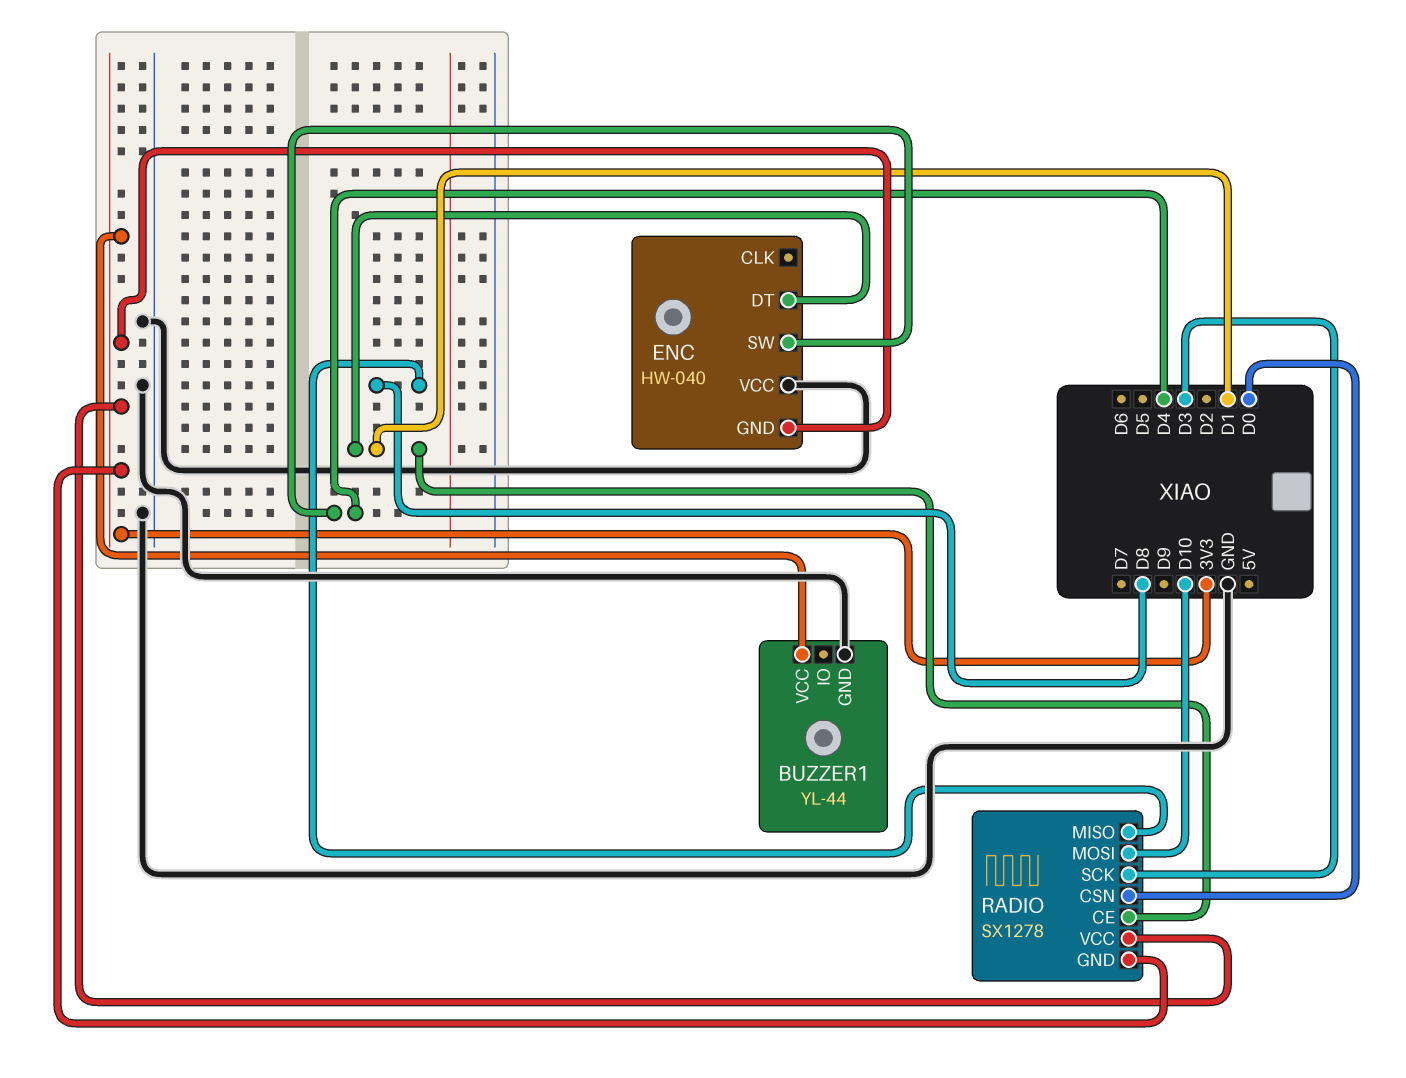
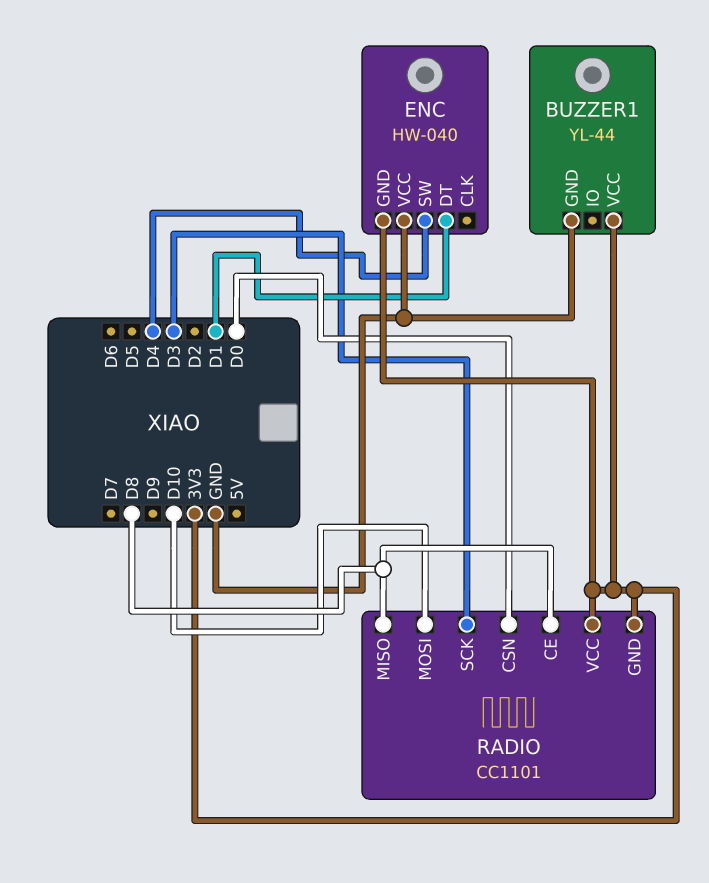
RADIO: SX1278 -> CC1101
RADIO pin CE: D1 -> D8

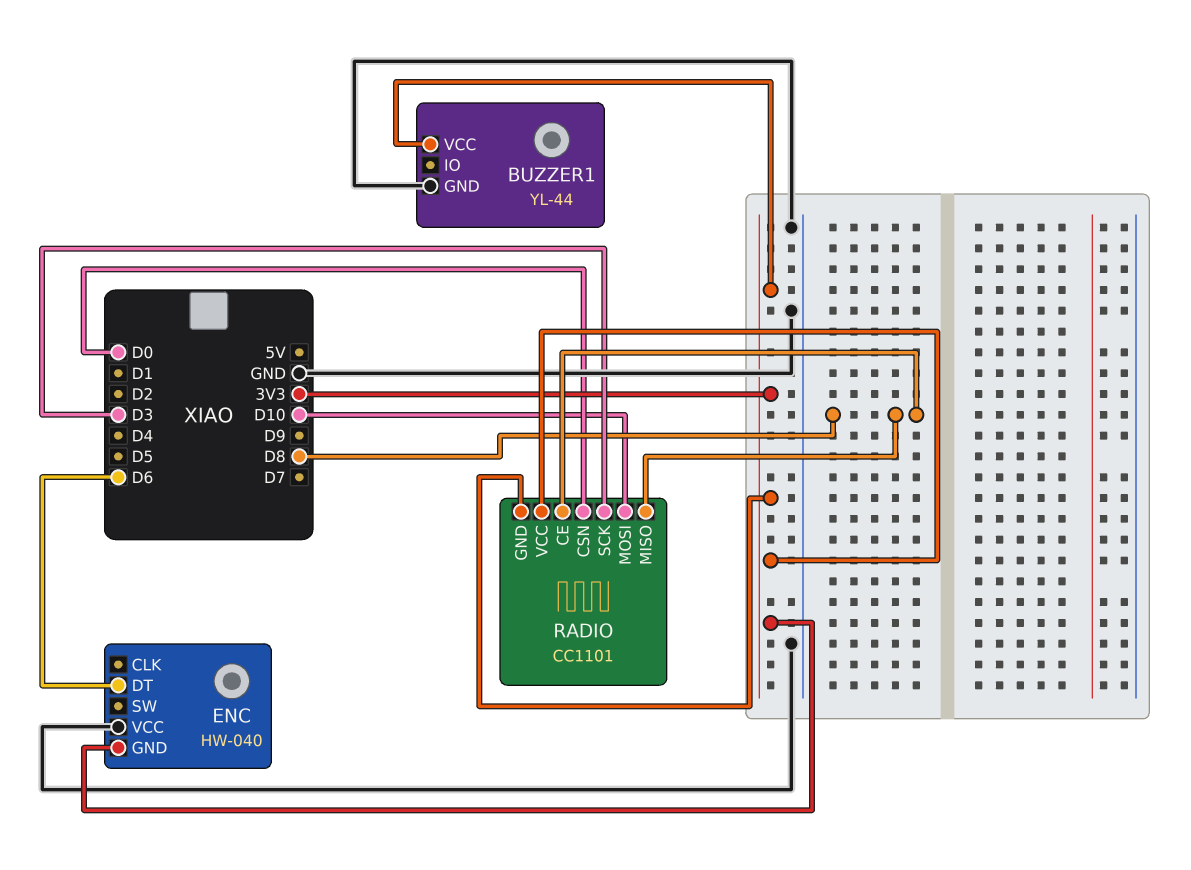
ENC pin DT: D1 -> D6
ENC pin SW: D4 -> none

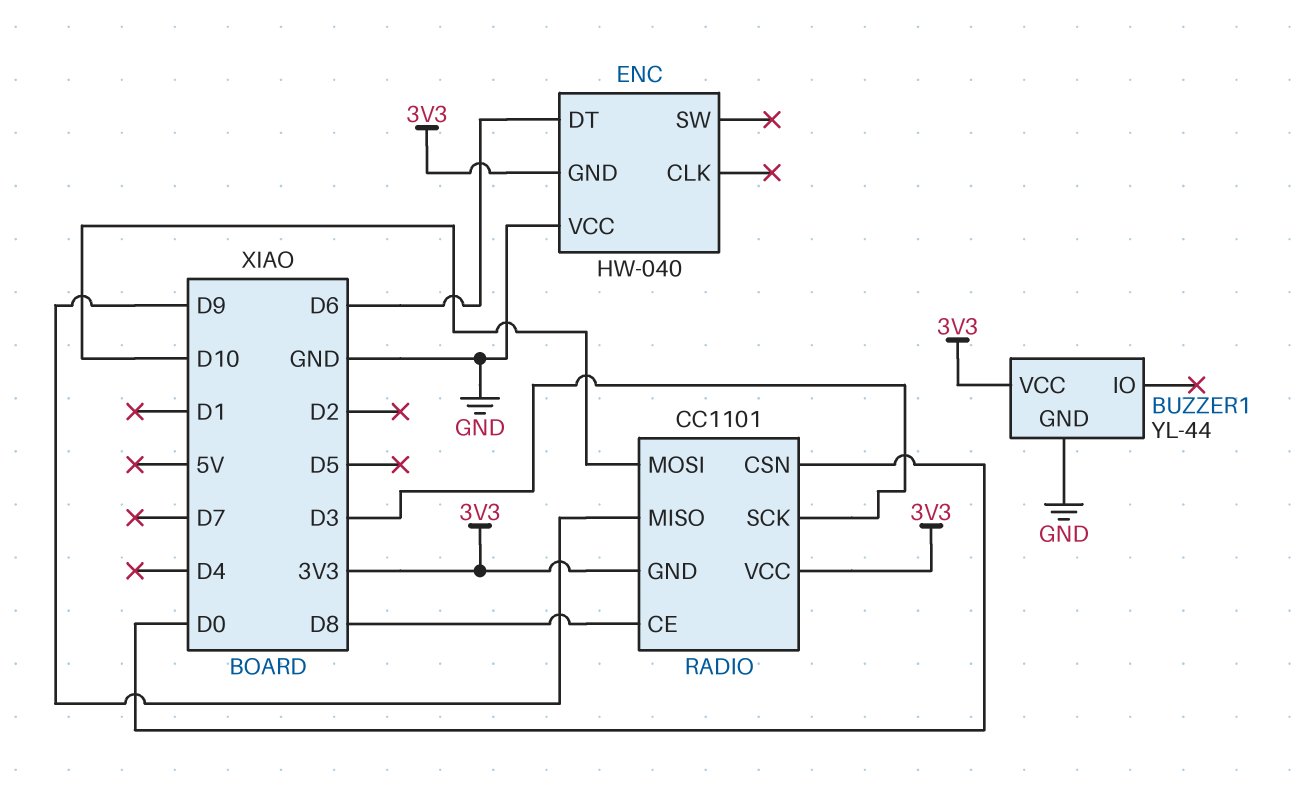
RADIO pin MISO: D8 -> D9

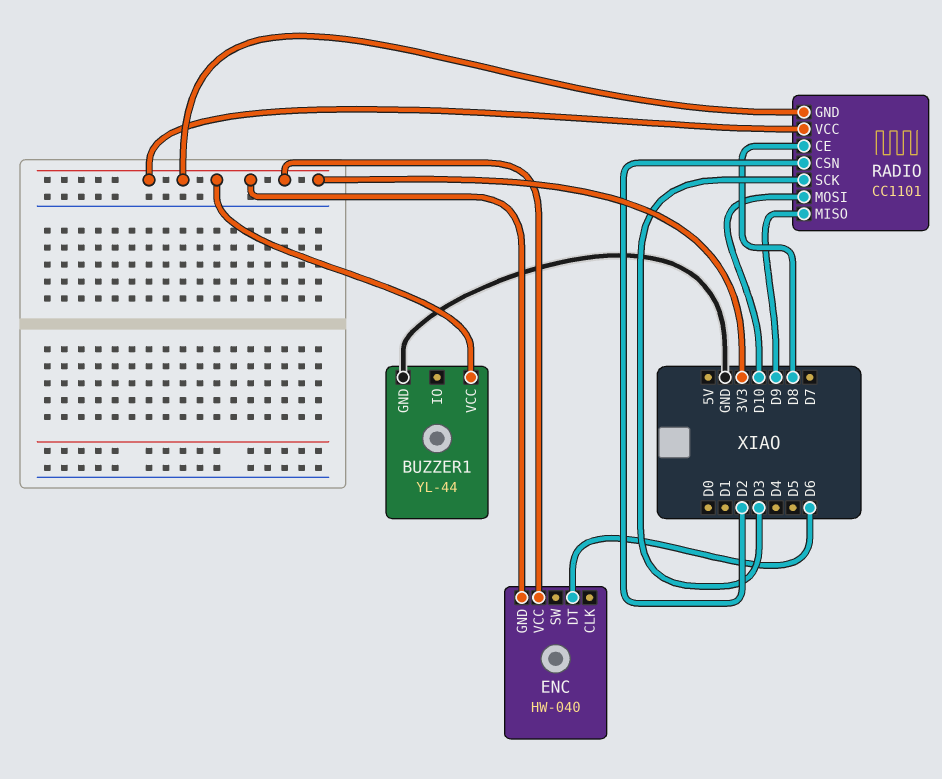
ENC pin VCC: GND -> 3V3
RADIO pin CSN: D0 -> D2

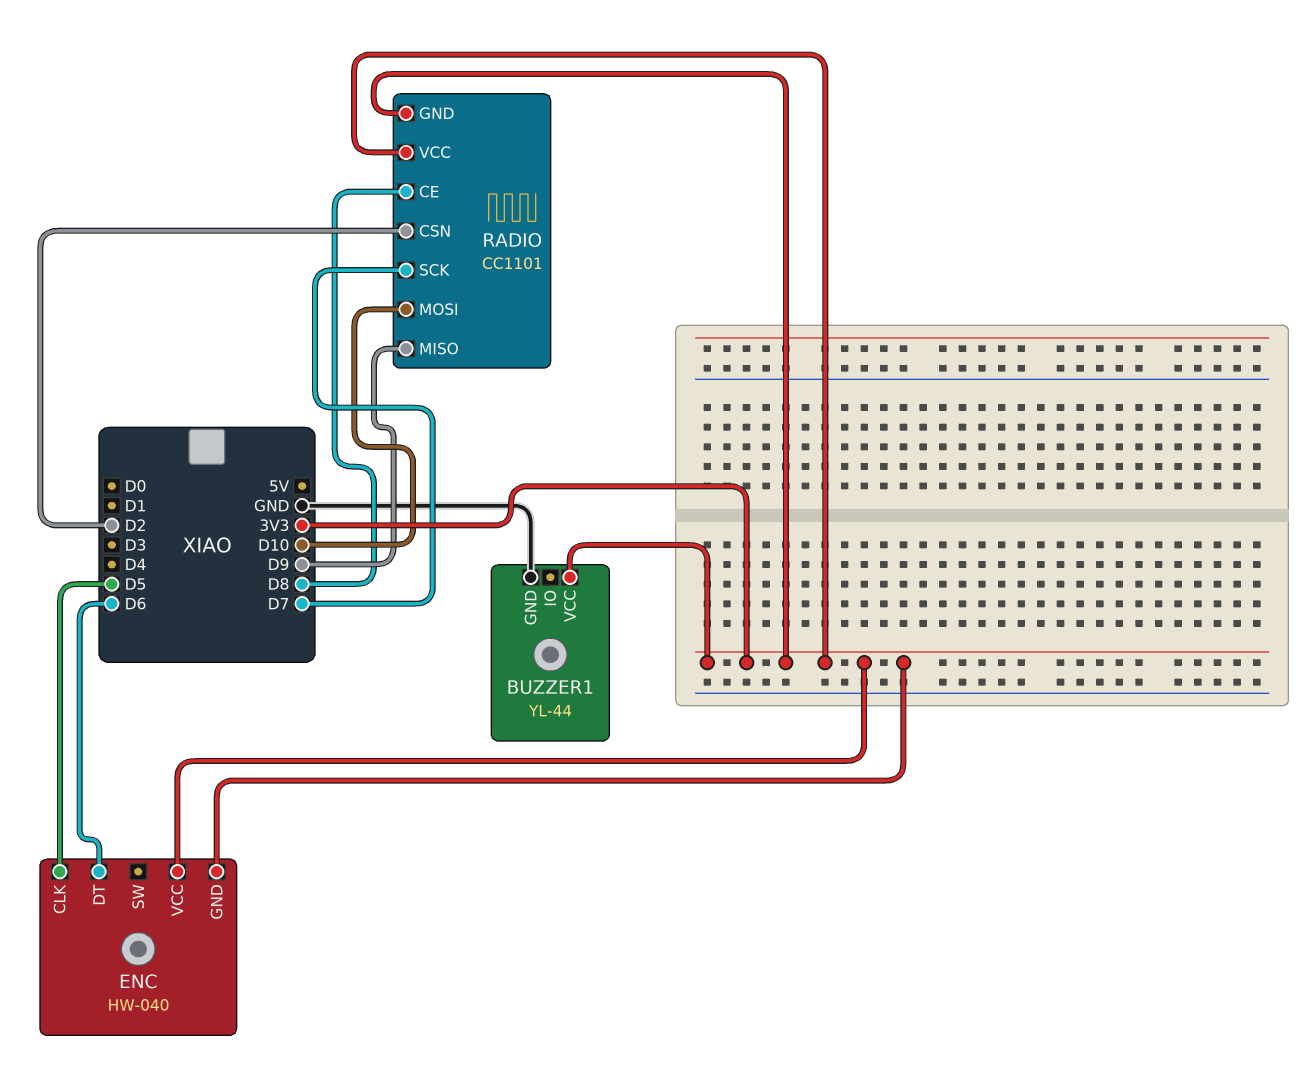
ENC pin CLK: none -> D5
RADIO pin SCK: D3 -> D7

